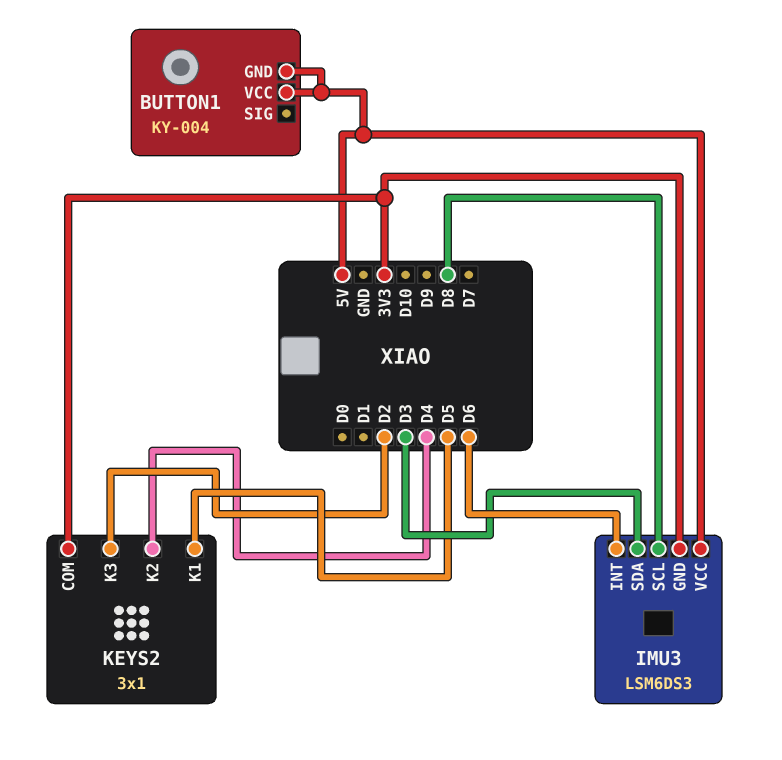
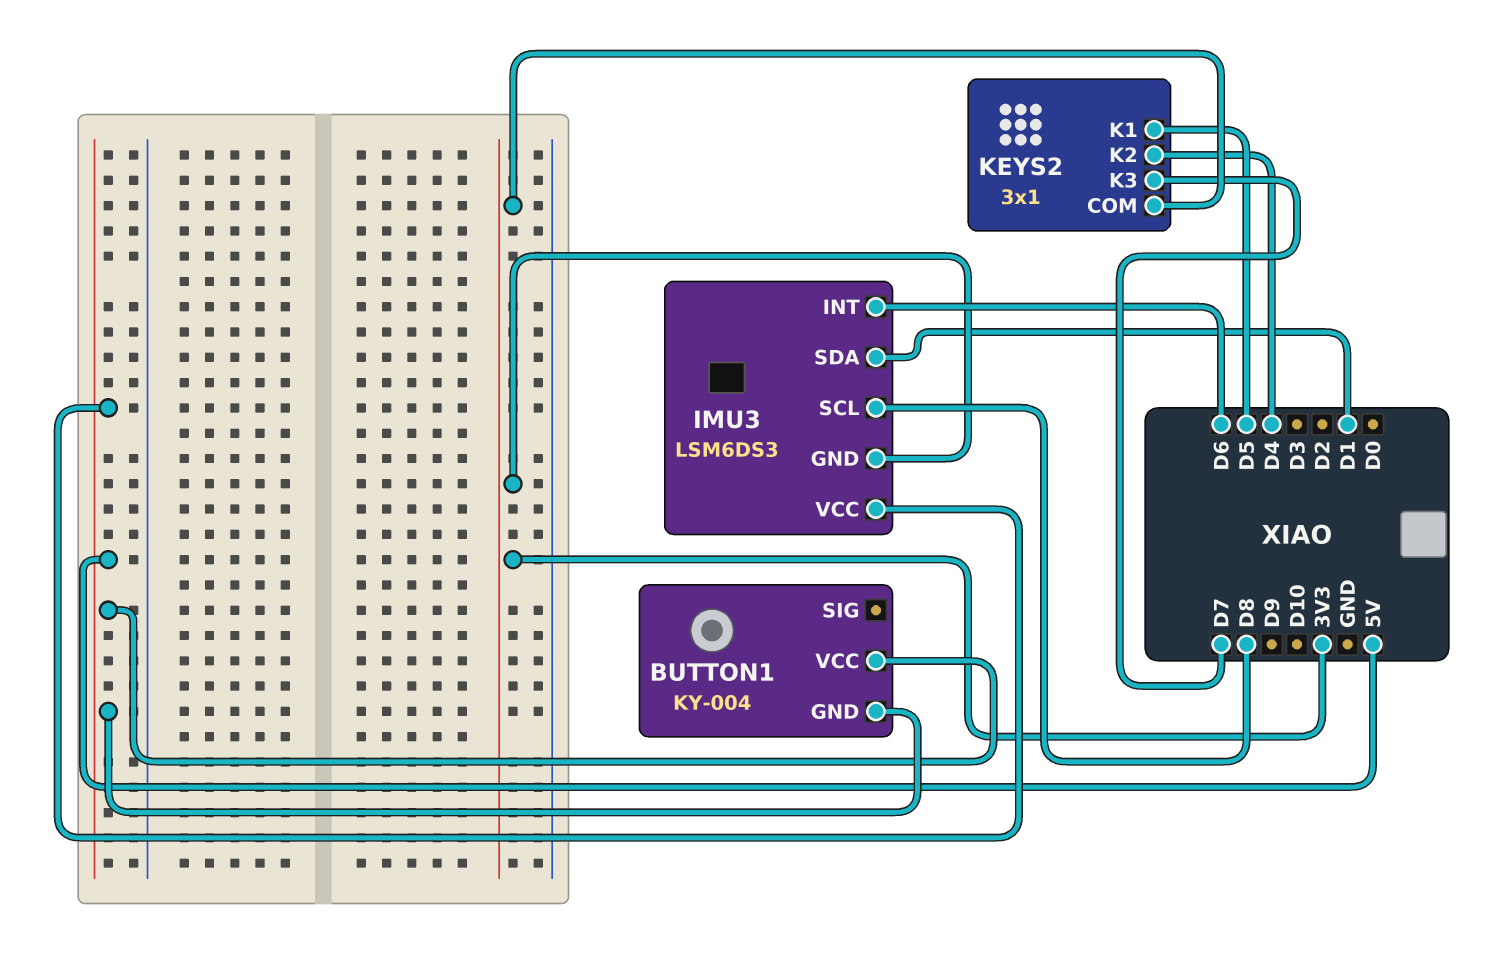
IMU3 pin SDA: D3 -> D1
KEYS2 pin K3: D2 -> D7

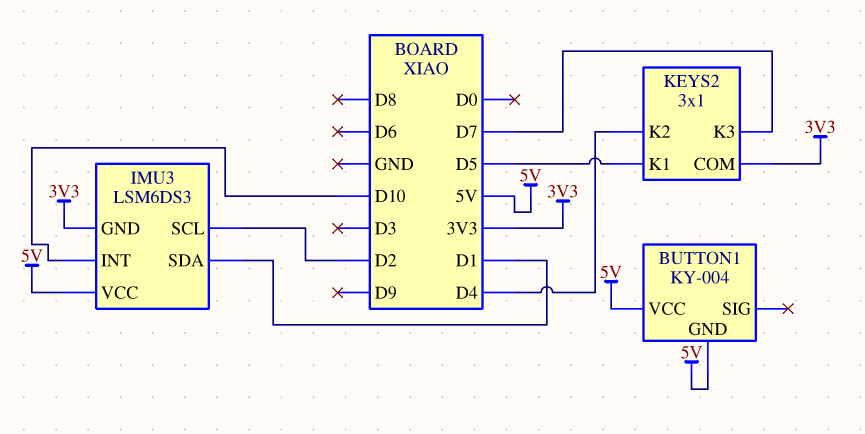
IMU3 pin INT: D6 -> D10
IMU3 pin SCL: D8 -> D2

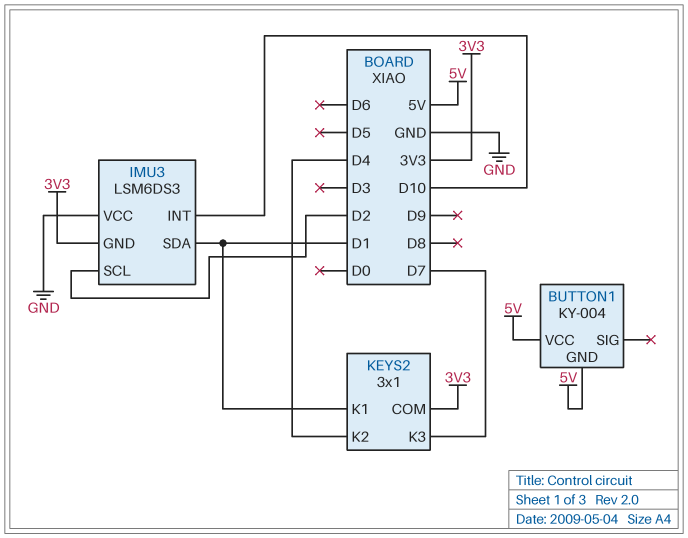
IMU3 pin VCC: 5V -> GND
KEYS2 pin K1: D5 -> D1

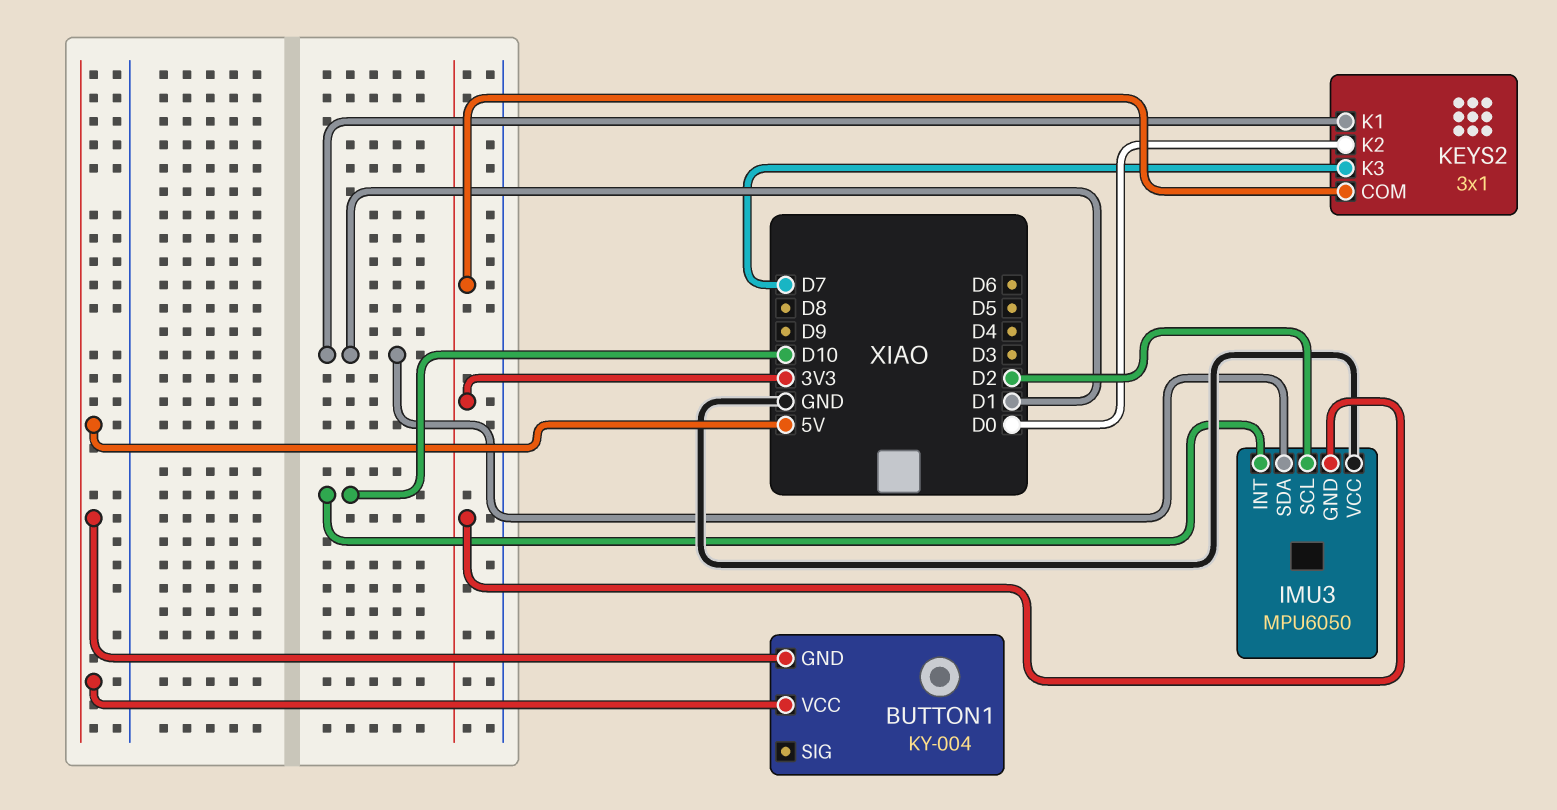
IMU3: LSM6DS3 -> MPU6050
KEYS2 pin K2: D4 -> D0

